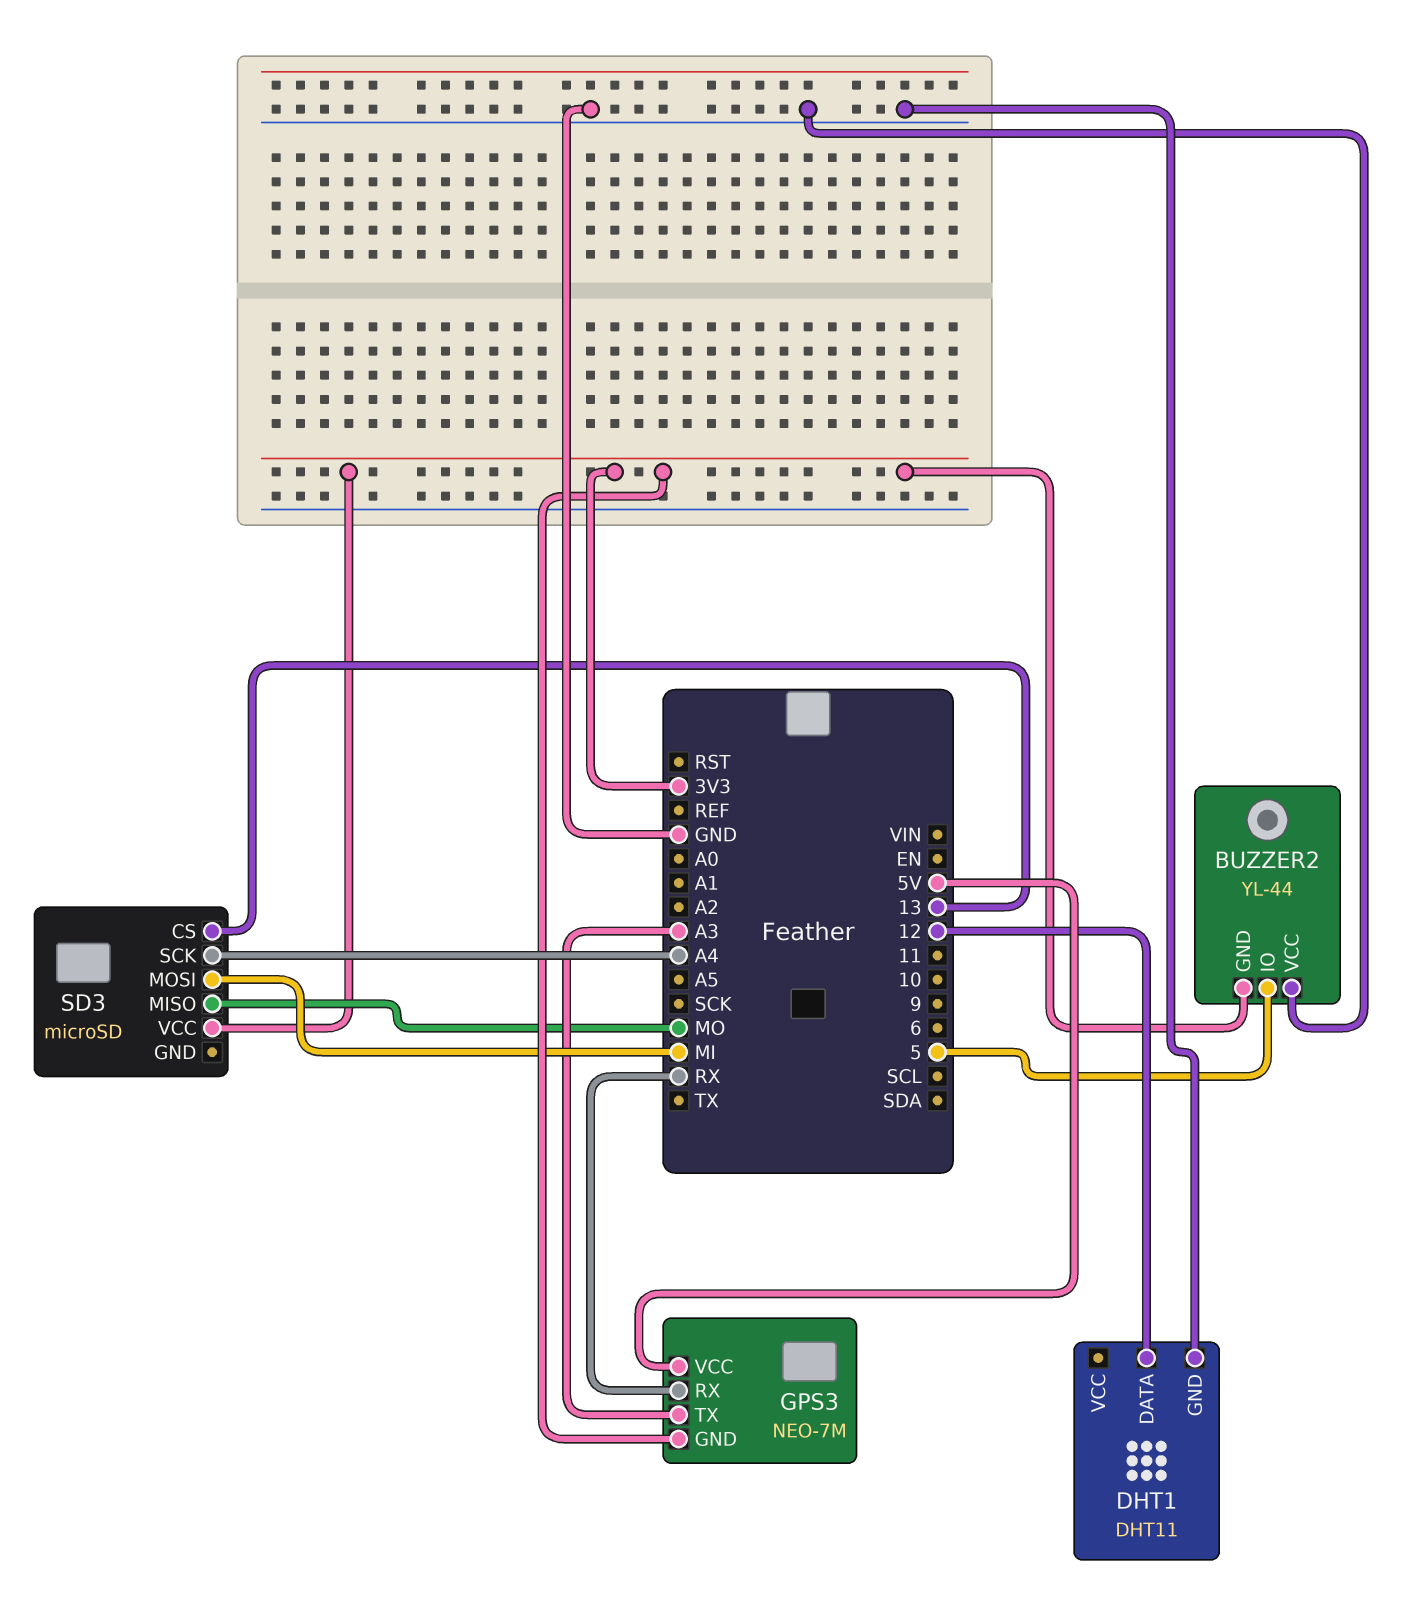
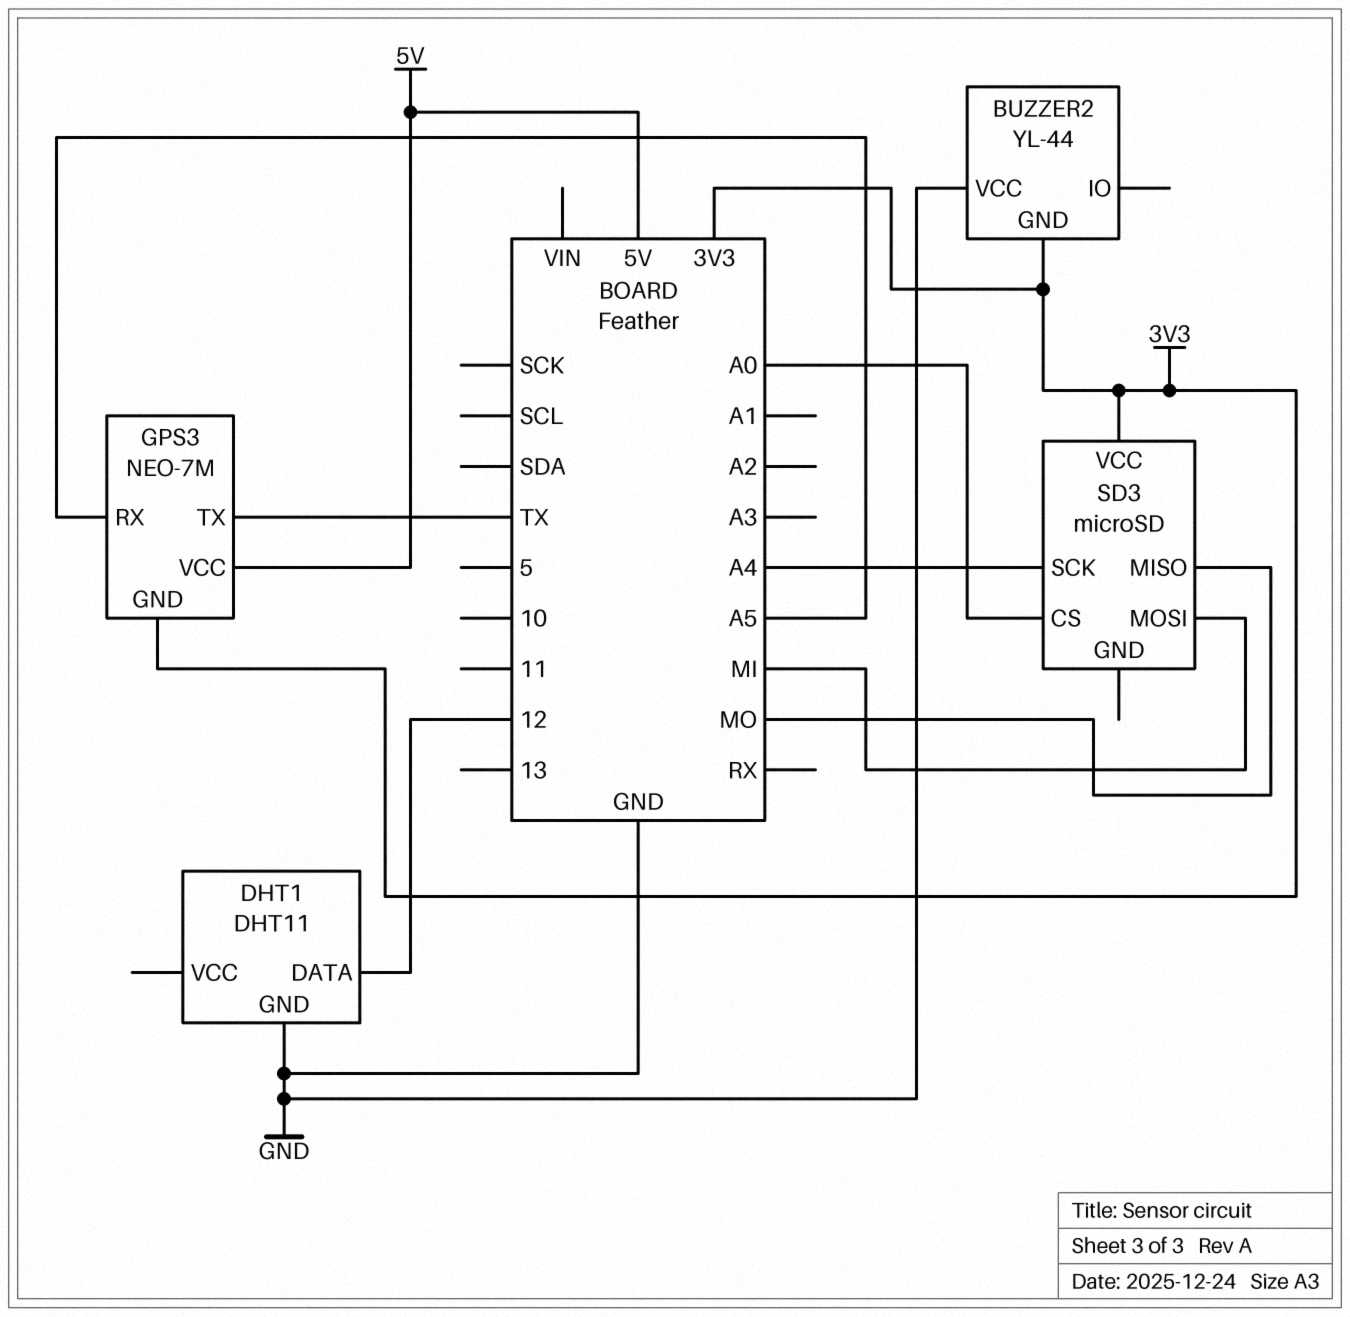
BUZZER2 pin IO: 5 -> none
GPS3 pin RX: RX -> A5
GPS3 pin TX: A3 -> TX
SD3 pin CS: 13 -> A0

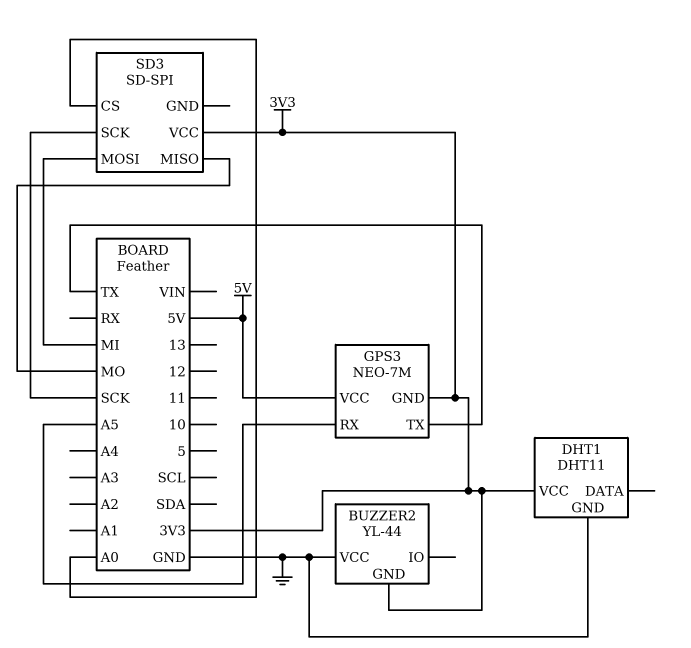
DHT1 pin DATA: 12 -> none
DHT1 pin VCC: none -> 3V3
SD3: microSD -> SD-SPI
SD3 pin SCK: A4 -> SCK

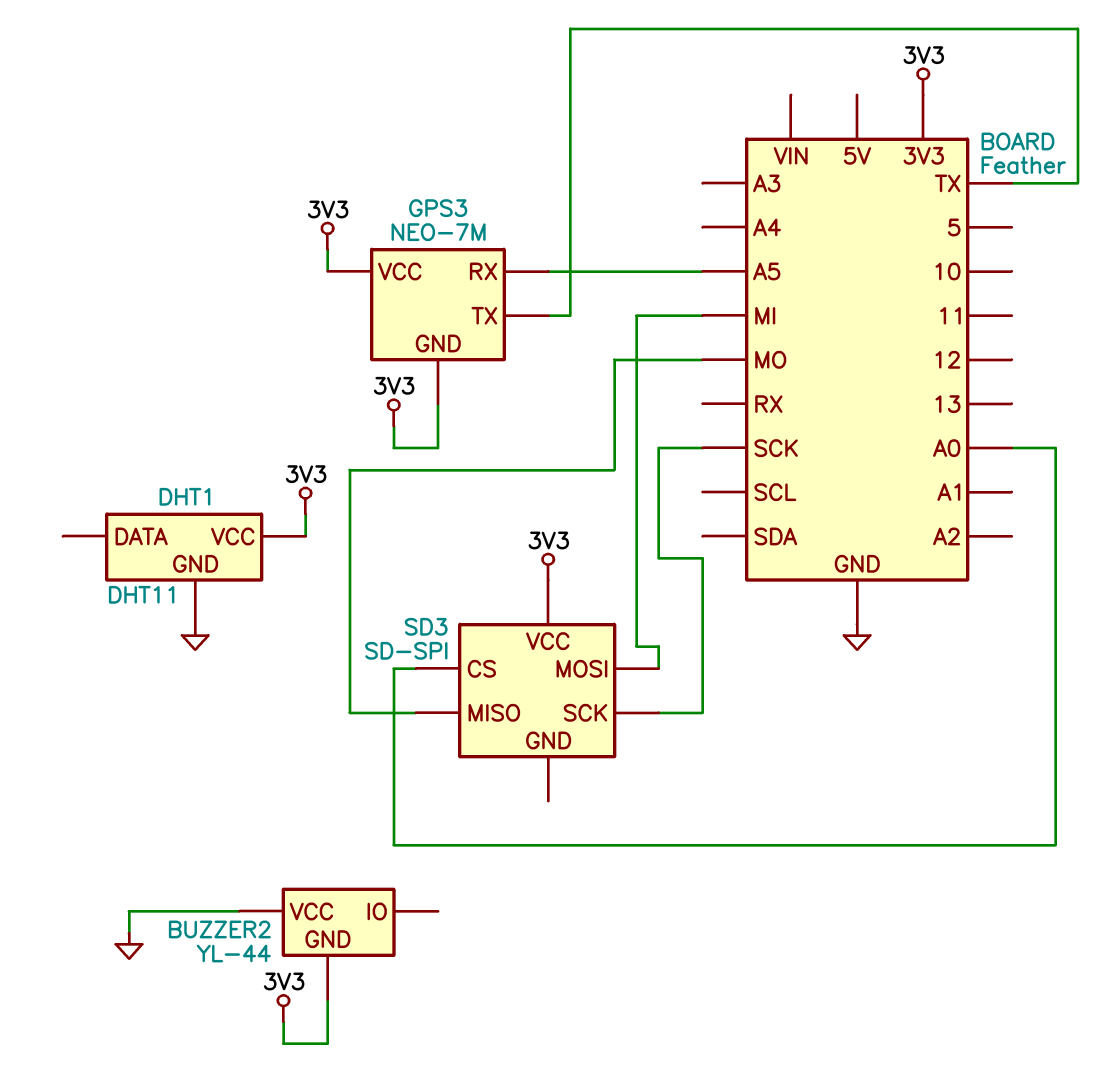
GPS3 pin VCC: 5V -> 3V3

